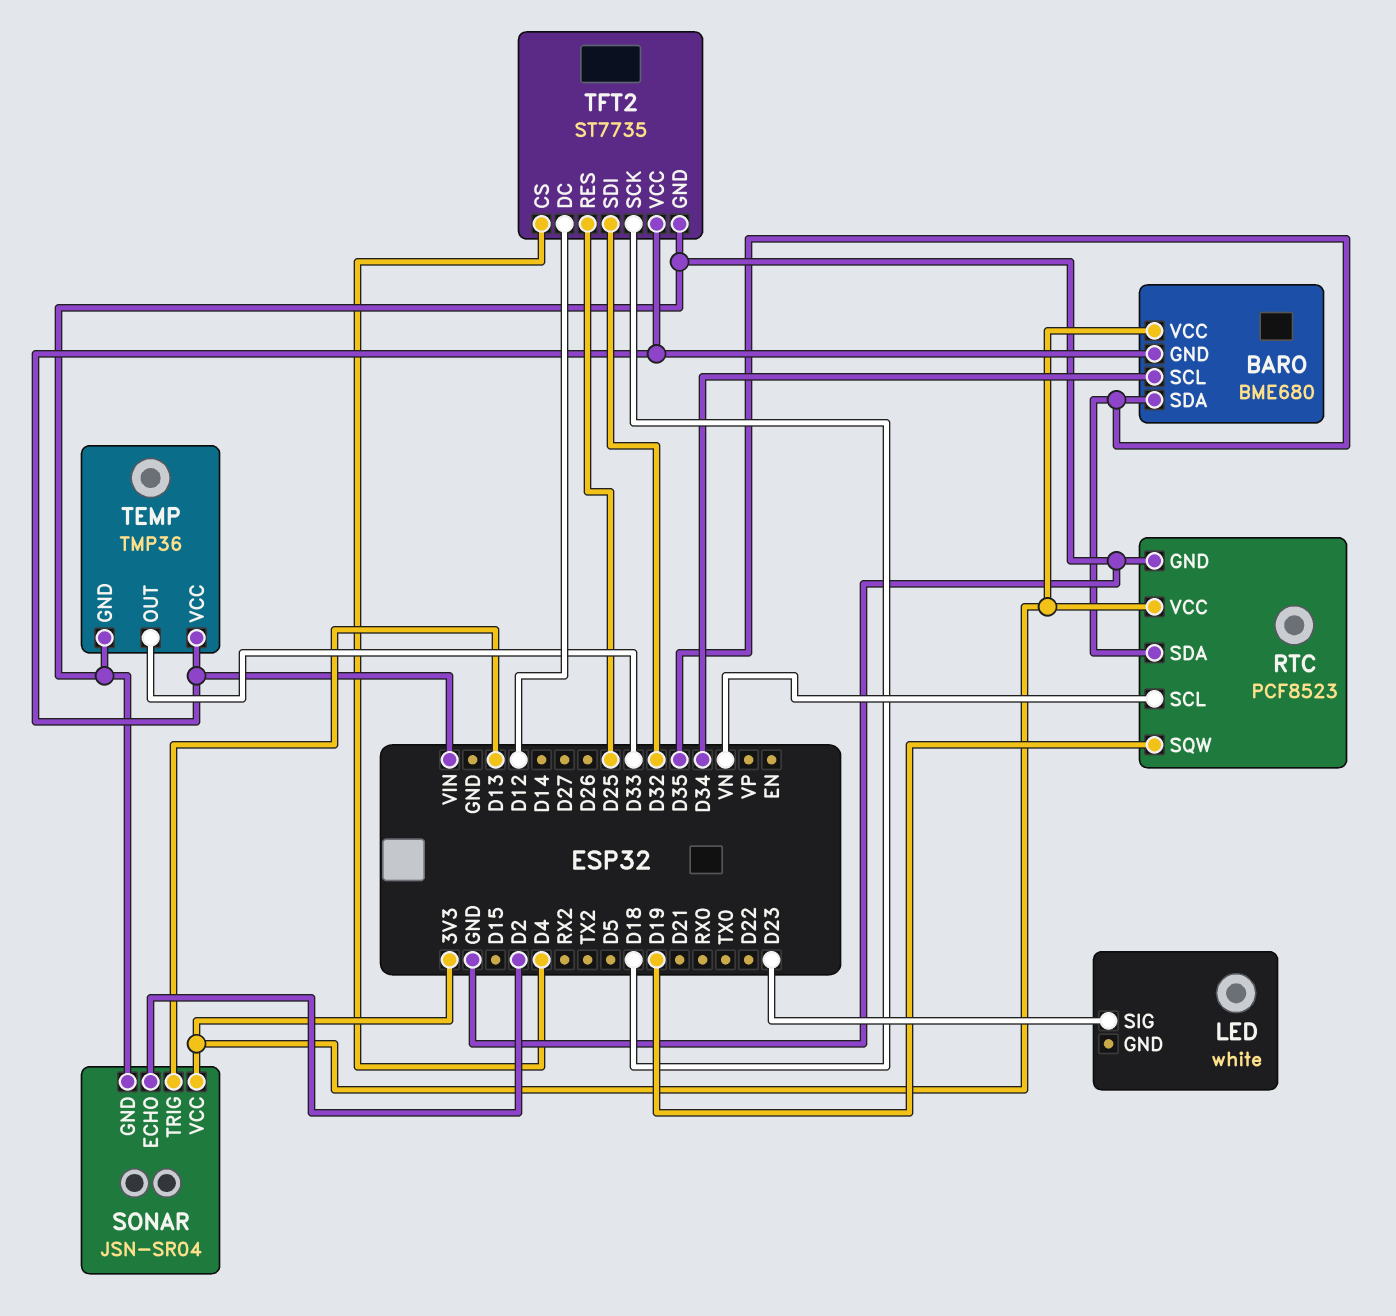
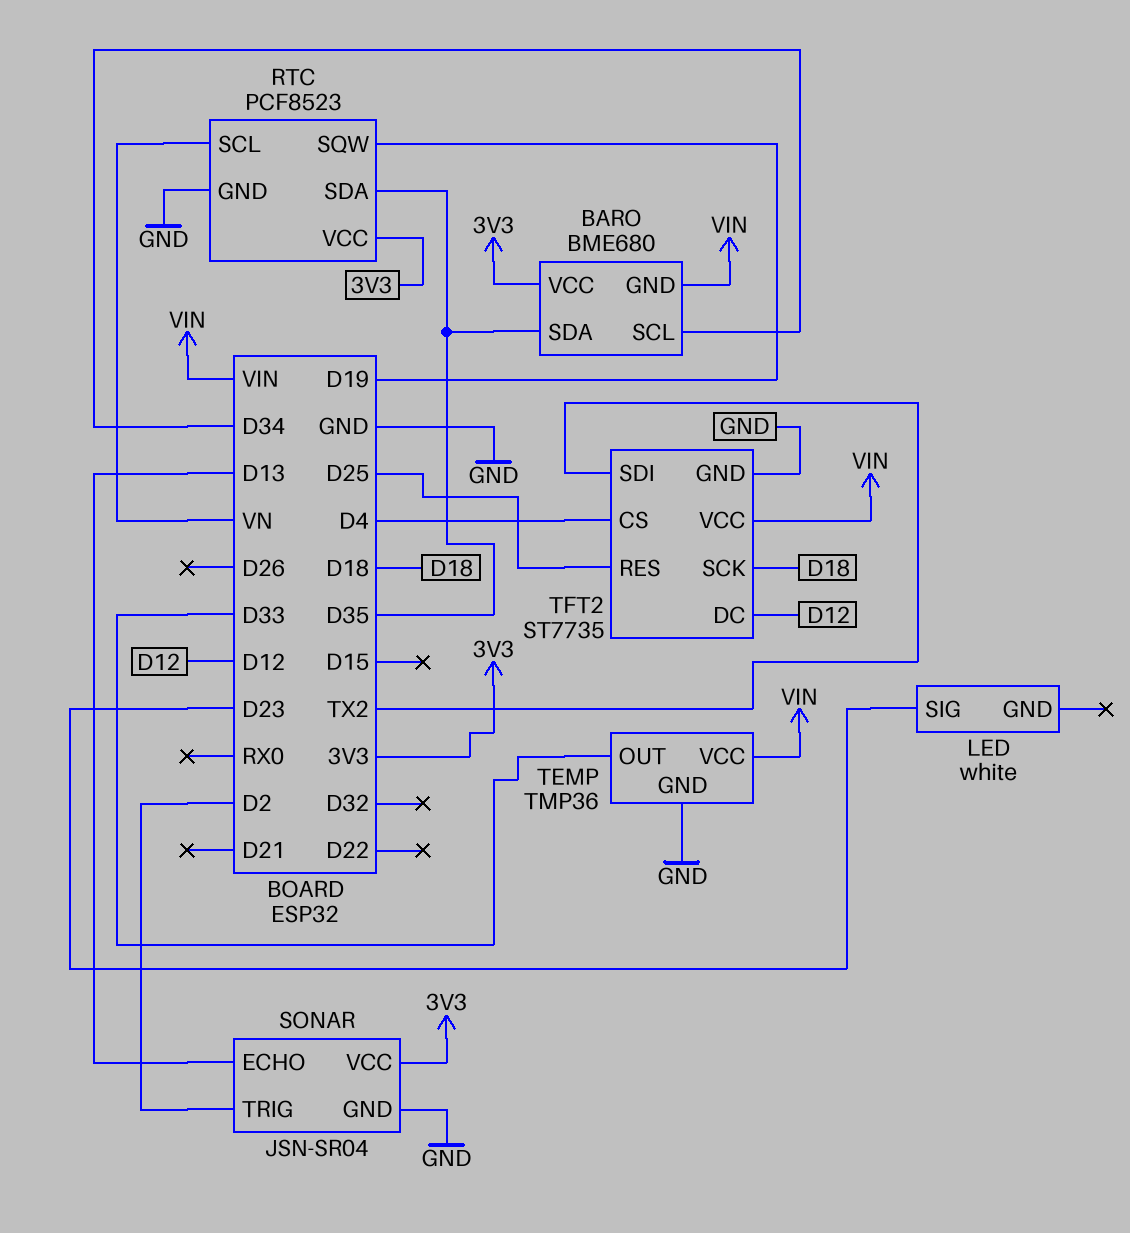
SONAR pin ECHO: D2 -> D13
SONAR pin TRIG: D13 -> D2
TFT2 pin SDI: D32 -> TX2

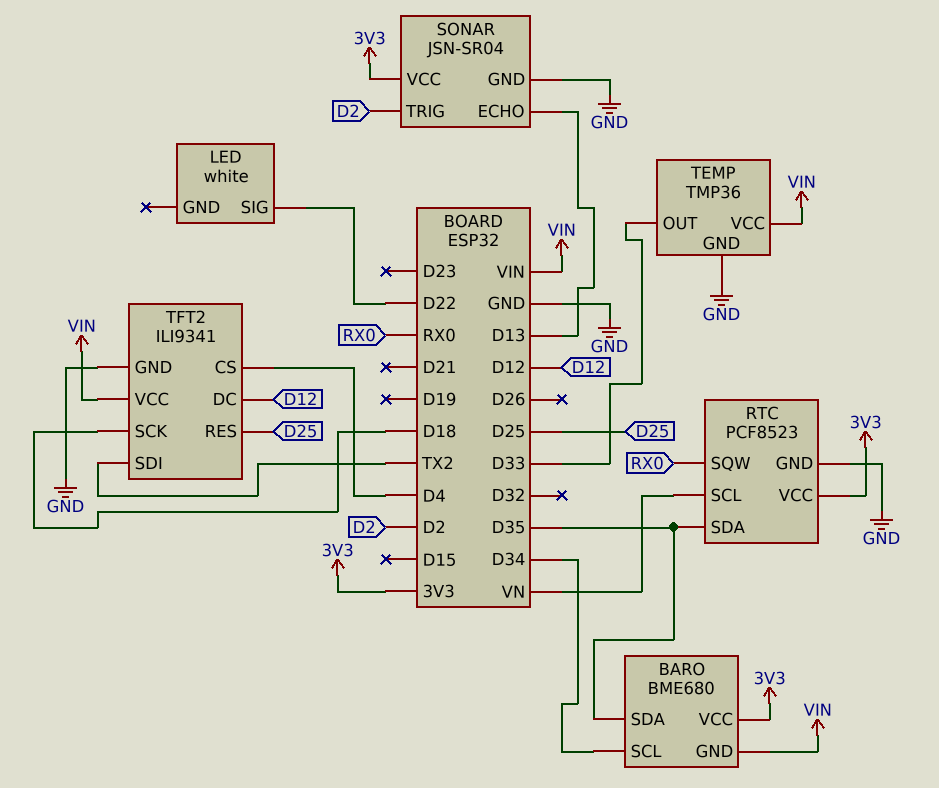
LED pin SIG: D23 -> D22
RTC pin SQW: D19 -> RX0
TFT2: ST7735 -> ILI9341

